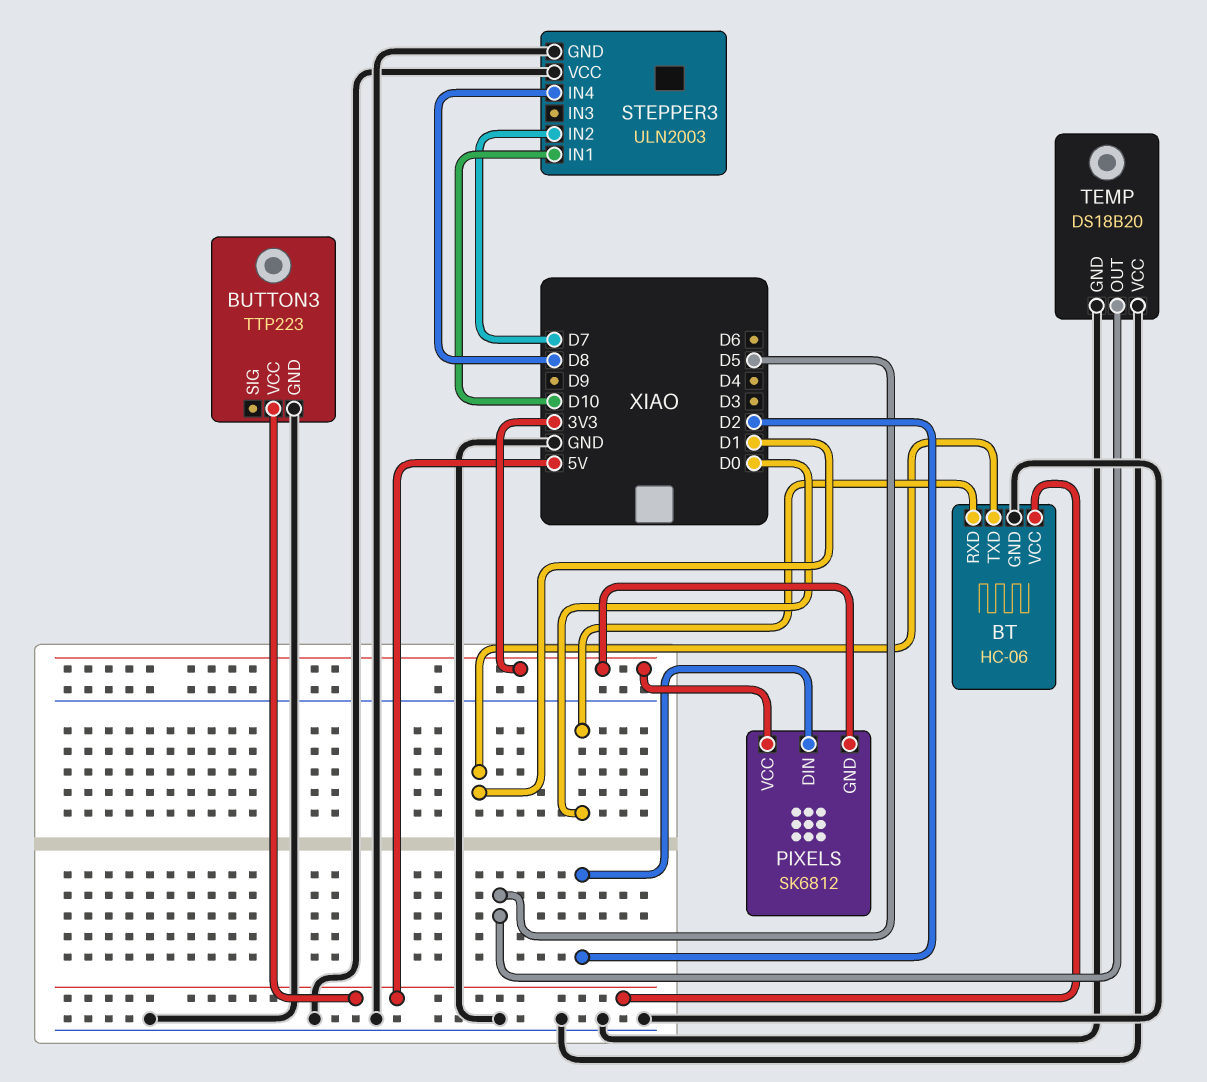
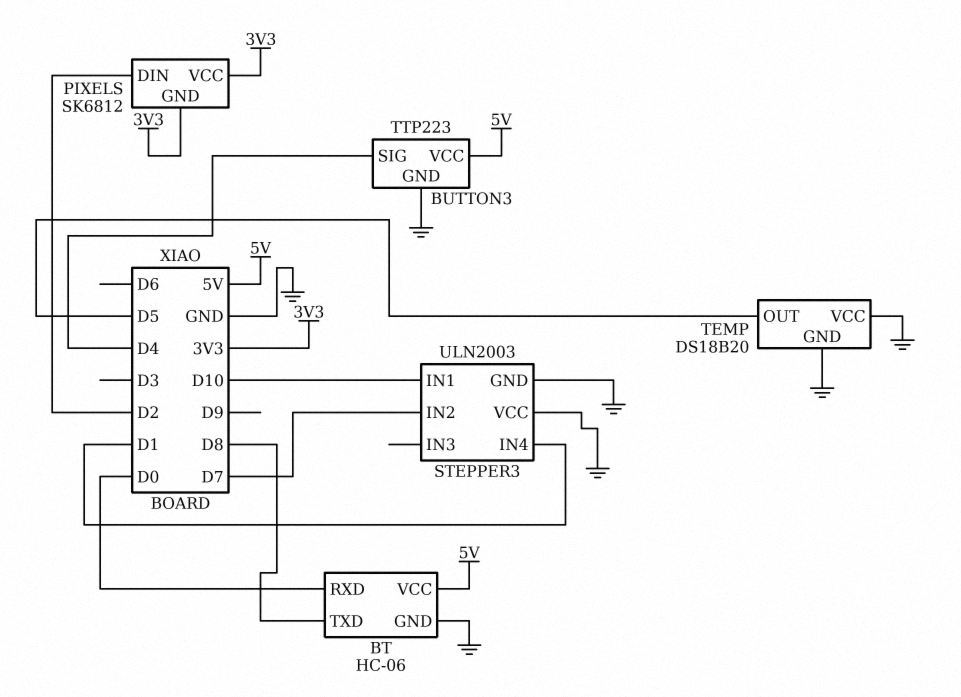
BT pin TXD: D1 -> D8
BUTTON3 pin SIG: none -> D4
STEPPER3 pin IN4: D8 -> D1

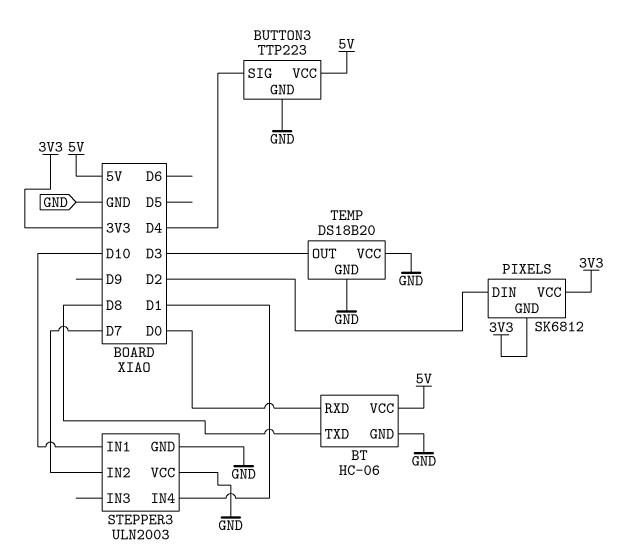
TEMP pin OUT: D5 -> D3

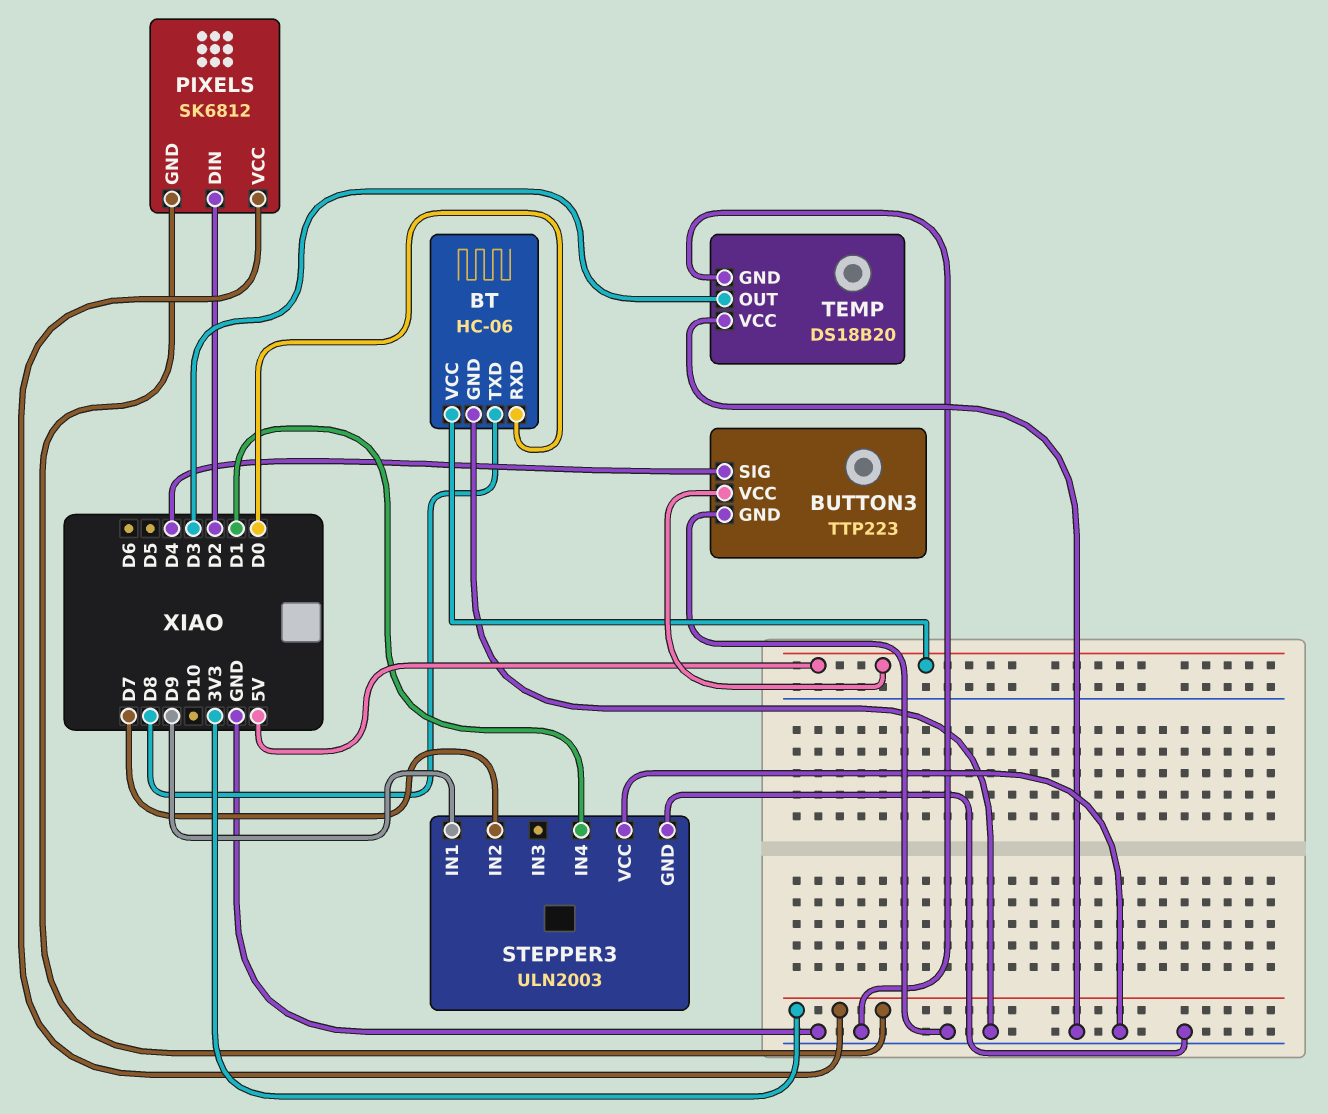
STEPPER3 pin IN1: D10 -> D9

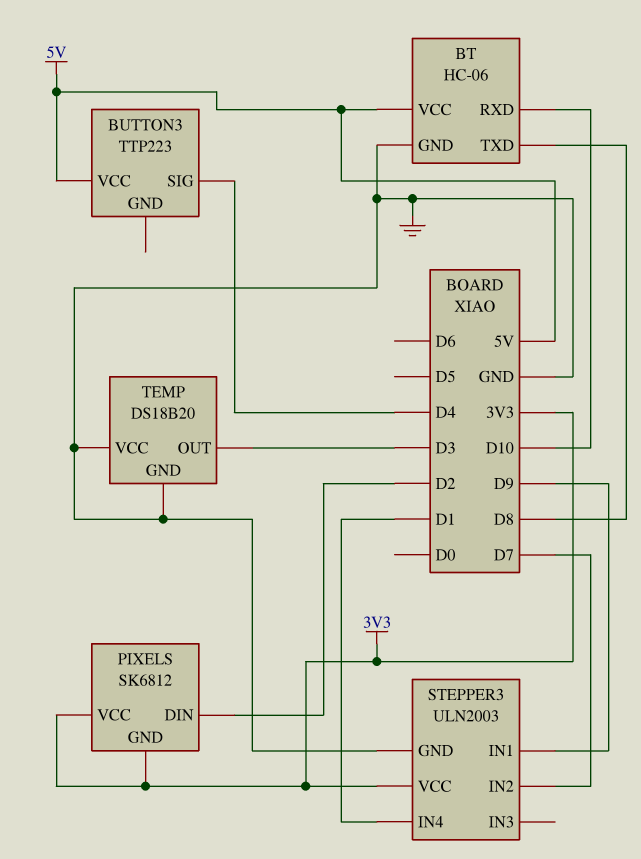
BT pin RXD: D0 -> D10
BUTTON3 pin GND: GND -> none
STEPPER3 pin VCC: GND -> 3V3

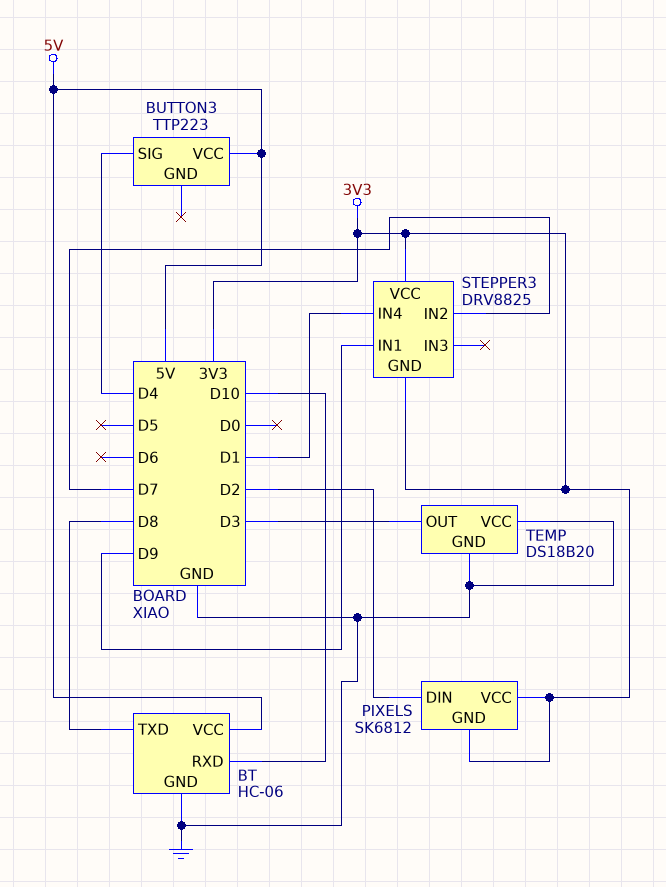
STEPPER3: ULN2003 -> DRV8825
STEPPER3 pin GND: GND -> 3V3

